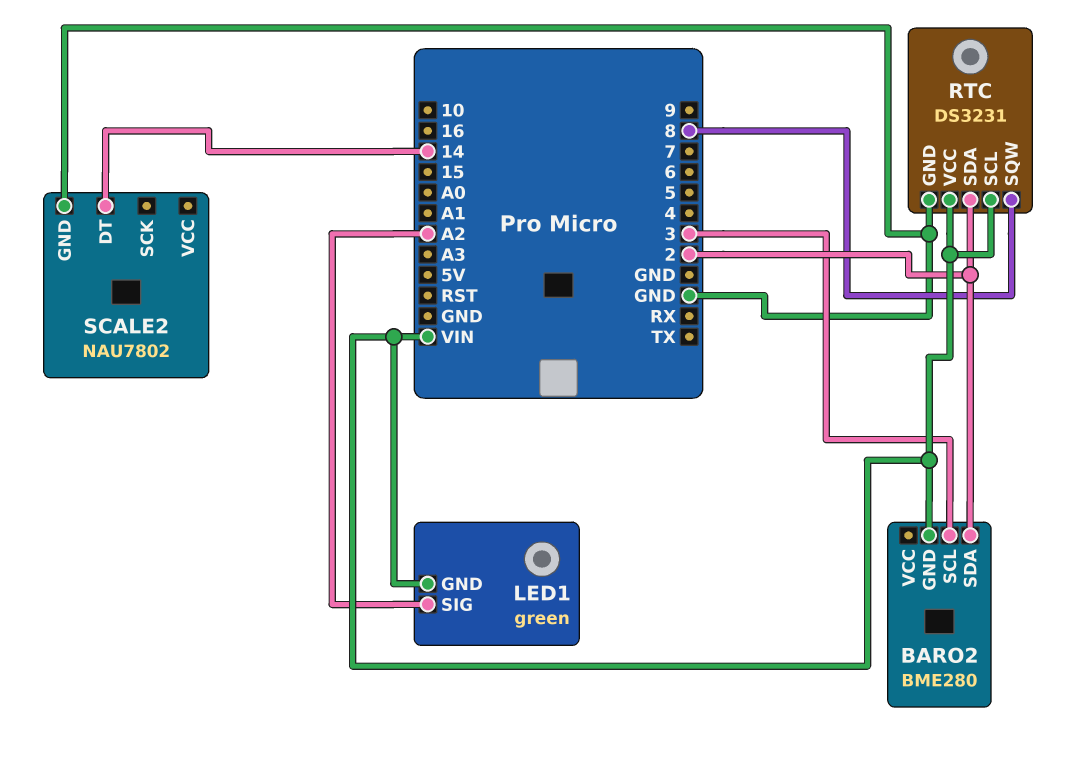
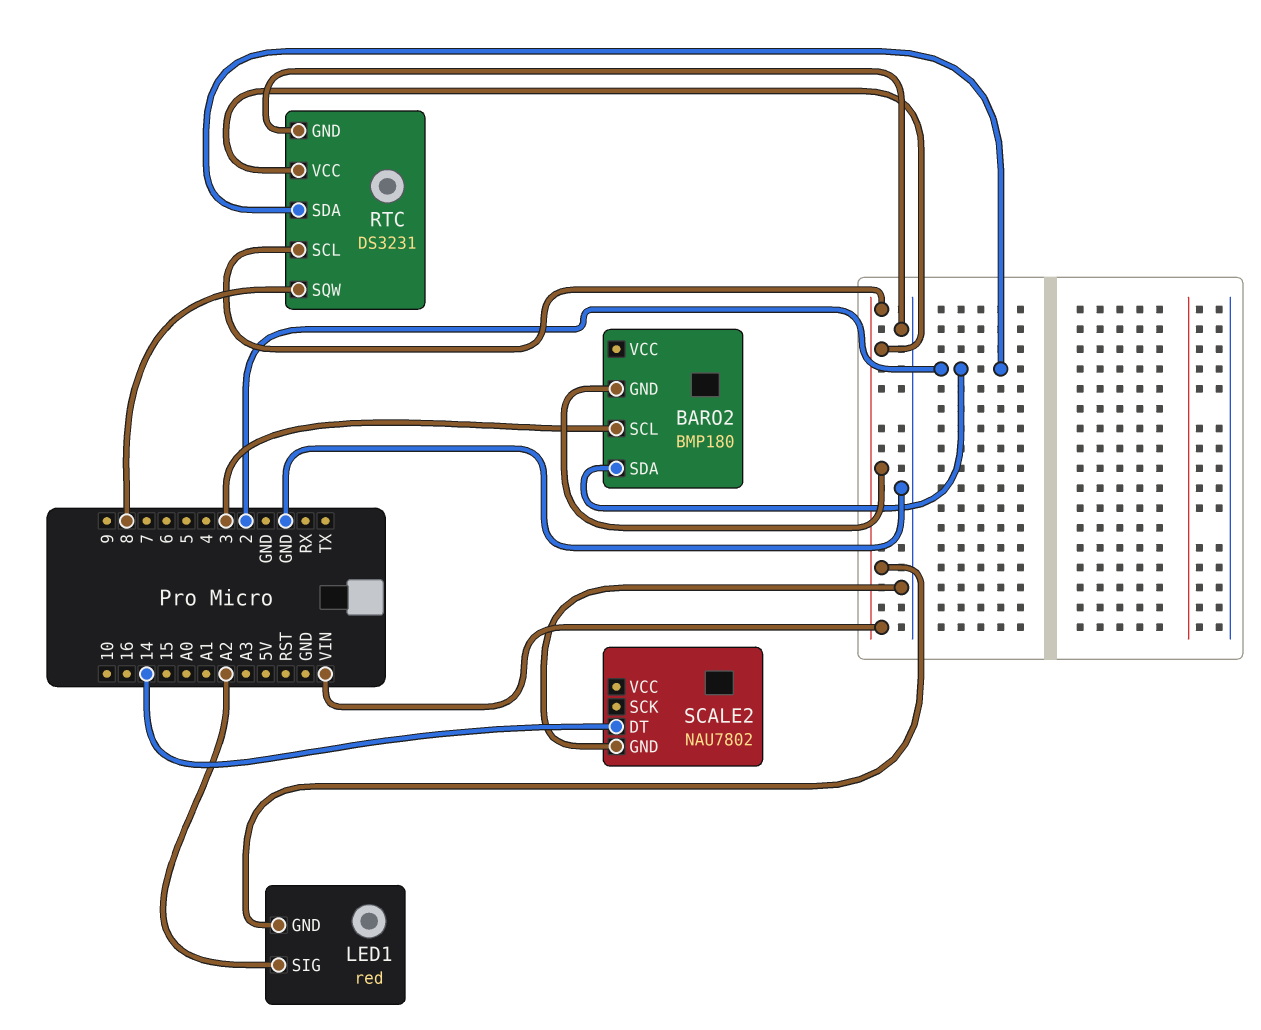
BARO2: BME280 -> BMP180
LED1: green -> red

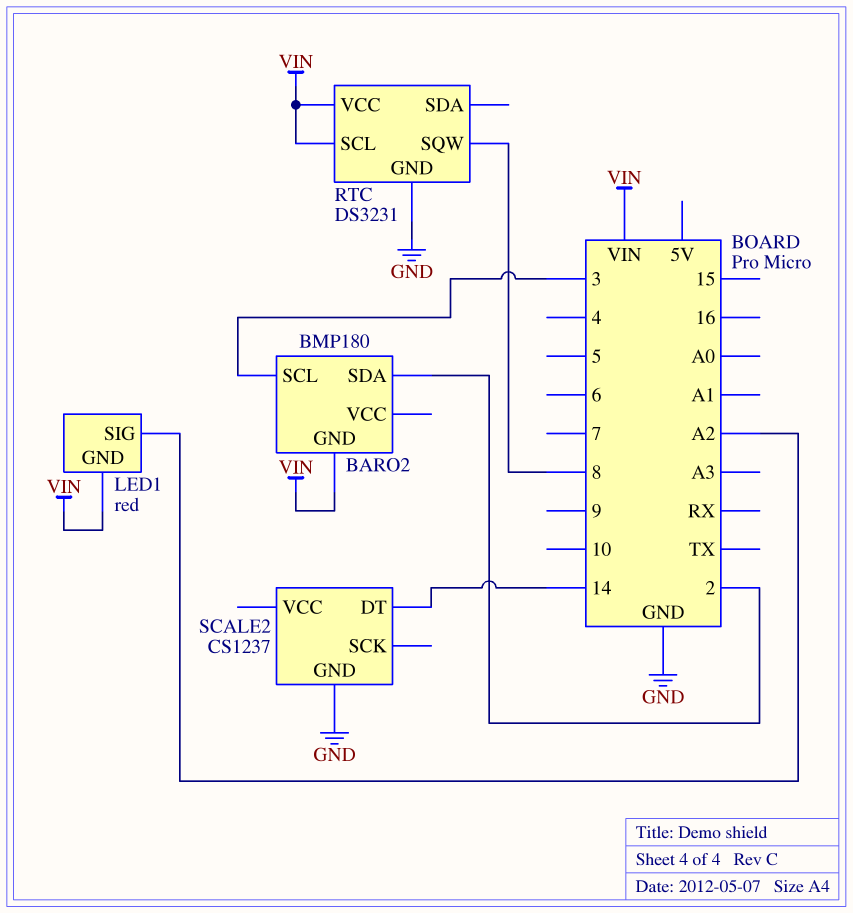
RTC pin SDA: 2 -> none
SCALE2: NAU7802 -> CS1237

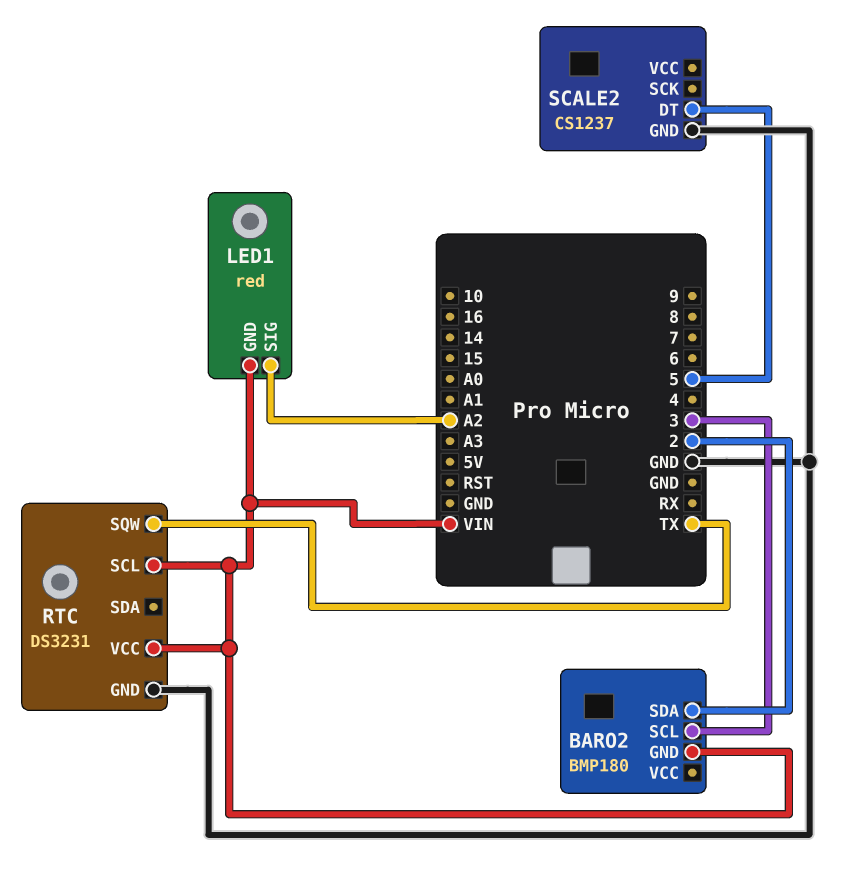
RTC pin SQW: 8 -> TX
SCALE2 pin DT: 14 -> 5

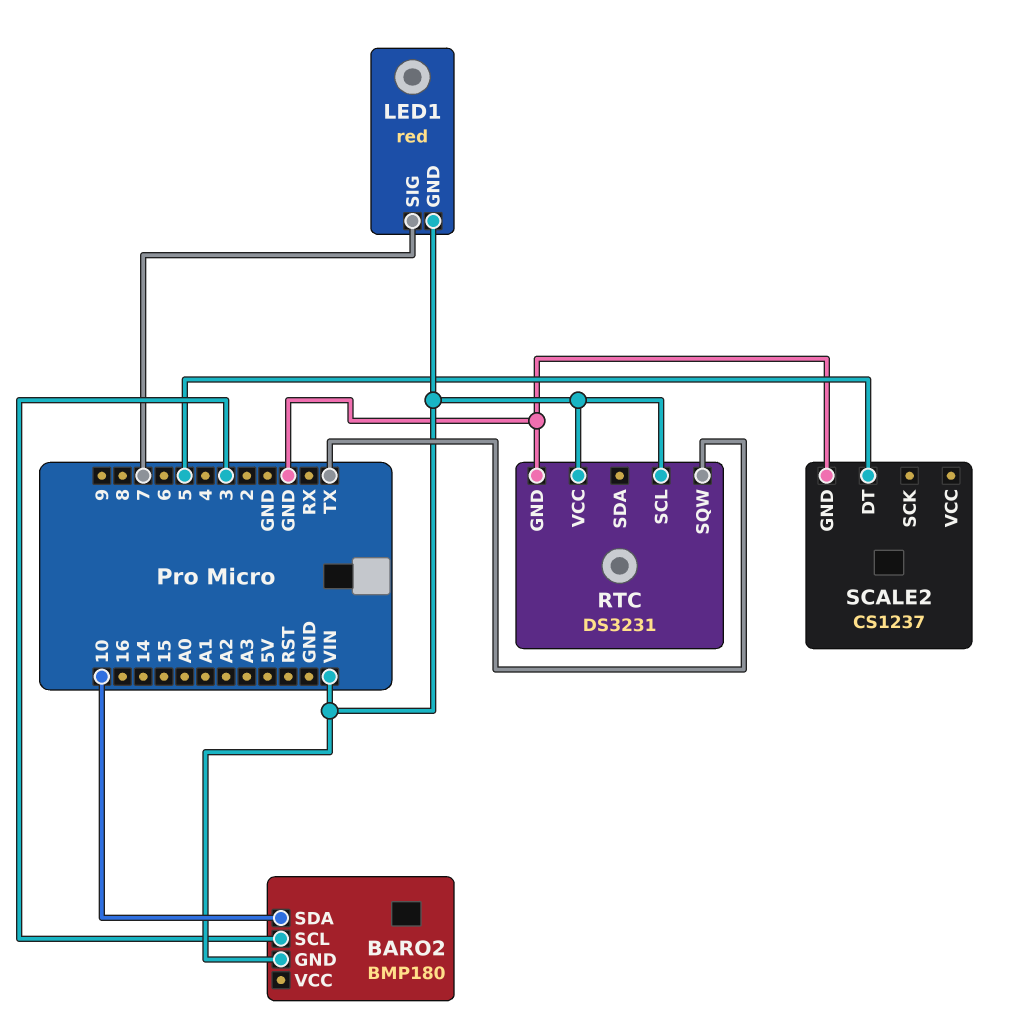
BARO2 pin SDA: 2 -> 10
LED1 pin SIG: A2 -> 7

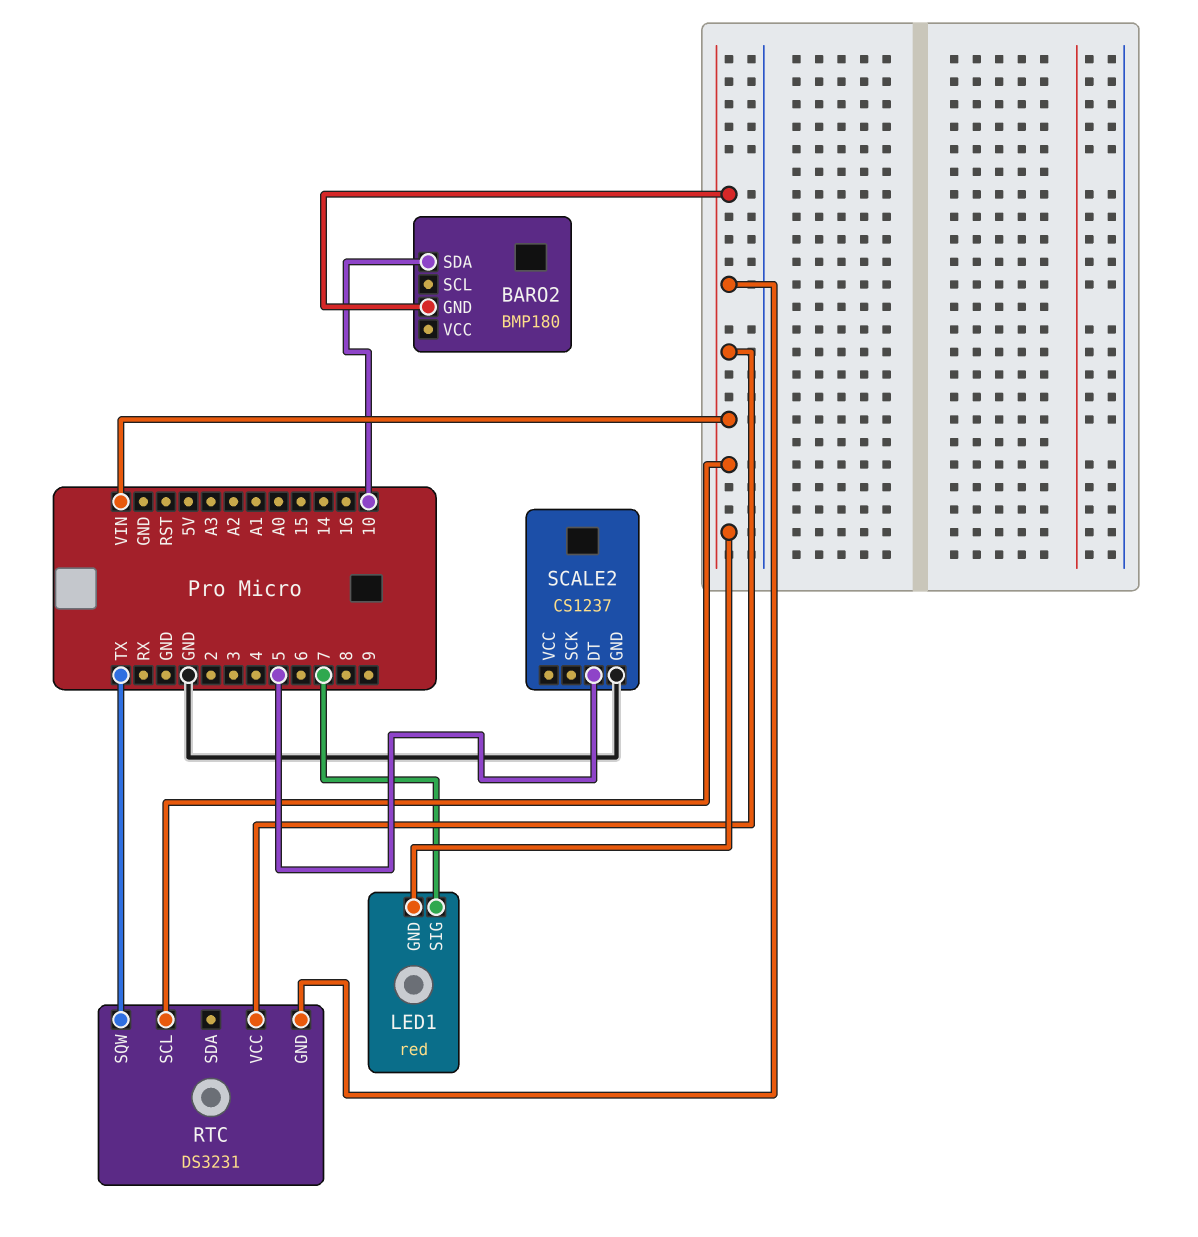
BARO2 pin SCL: 3 -> none
RTC pin GND: GND -> VIN

